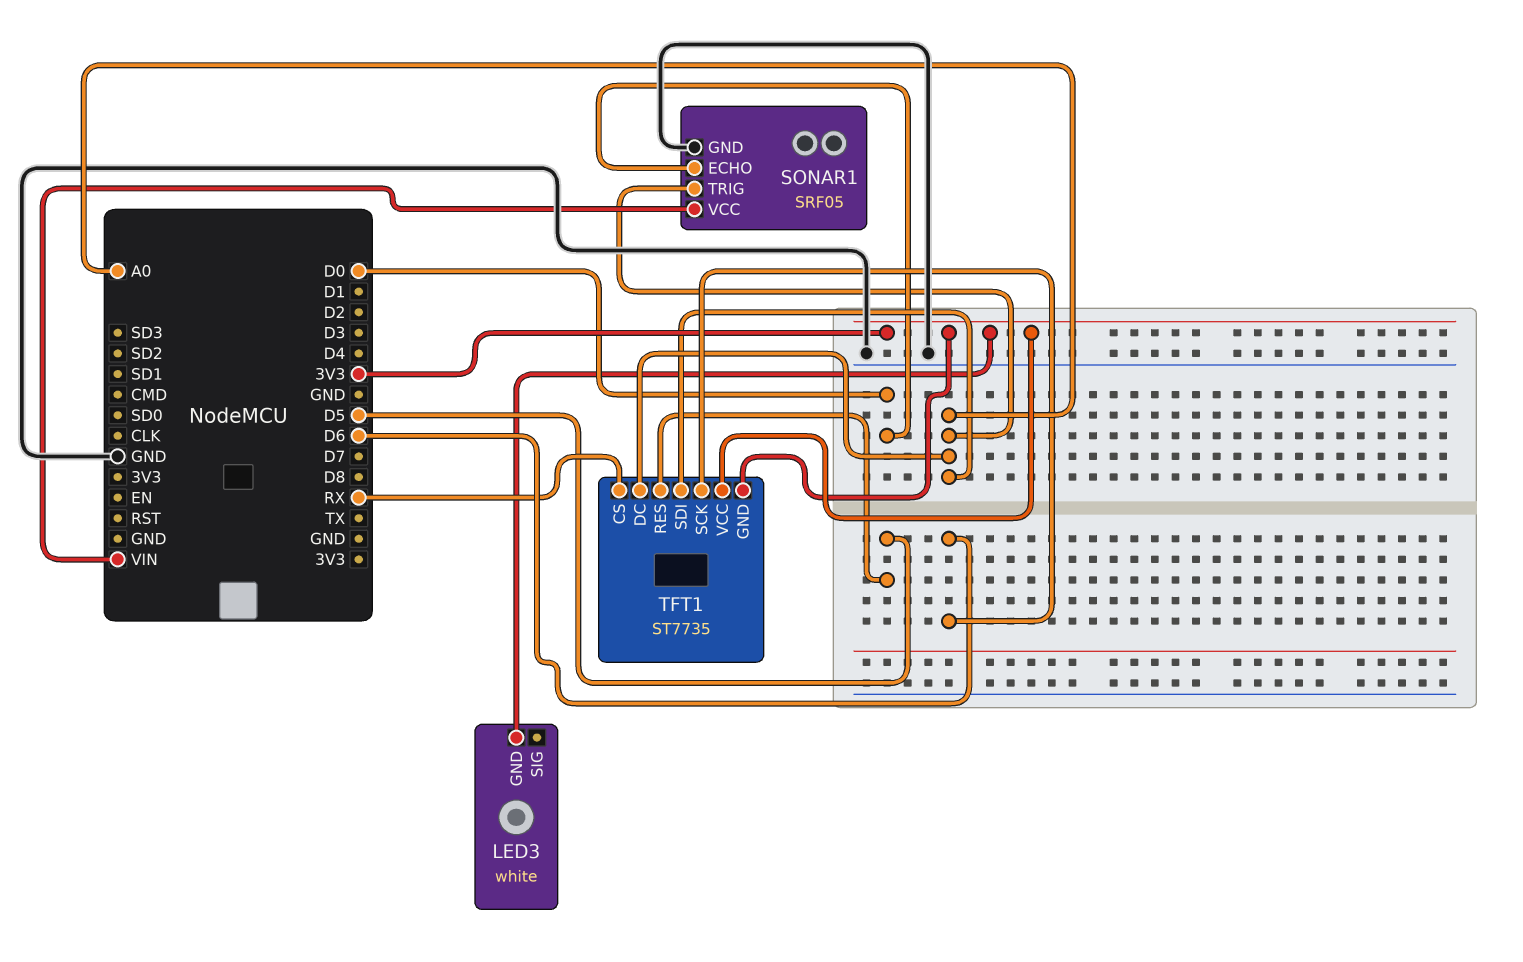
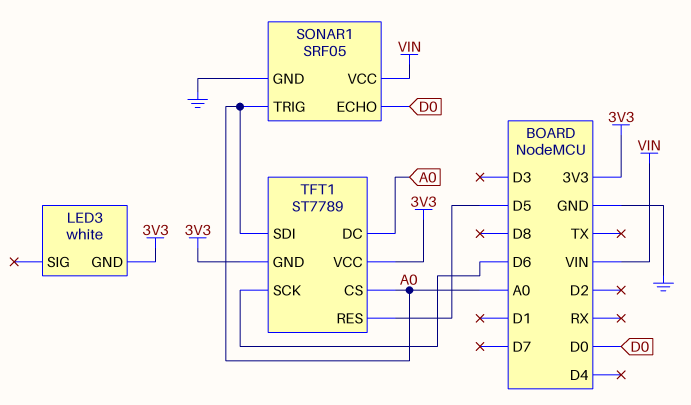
TFT1: ST7735 -> ST7789
TFT1 pin CS: RX -> A0

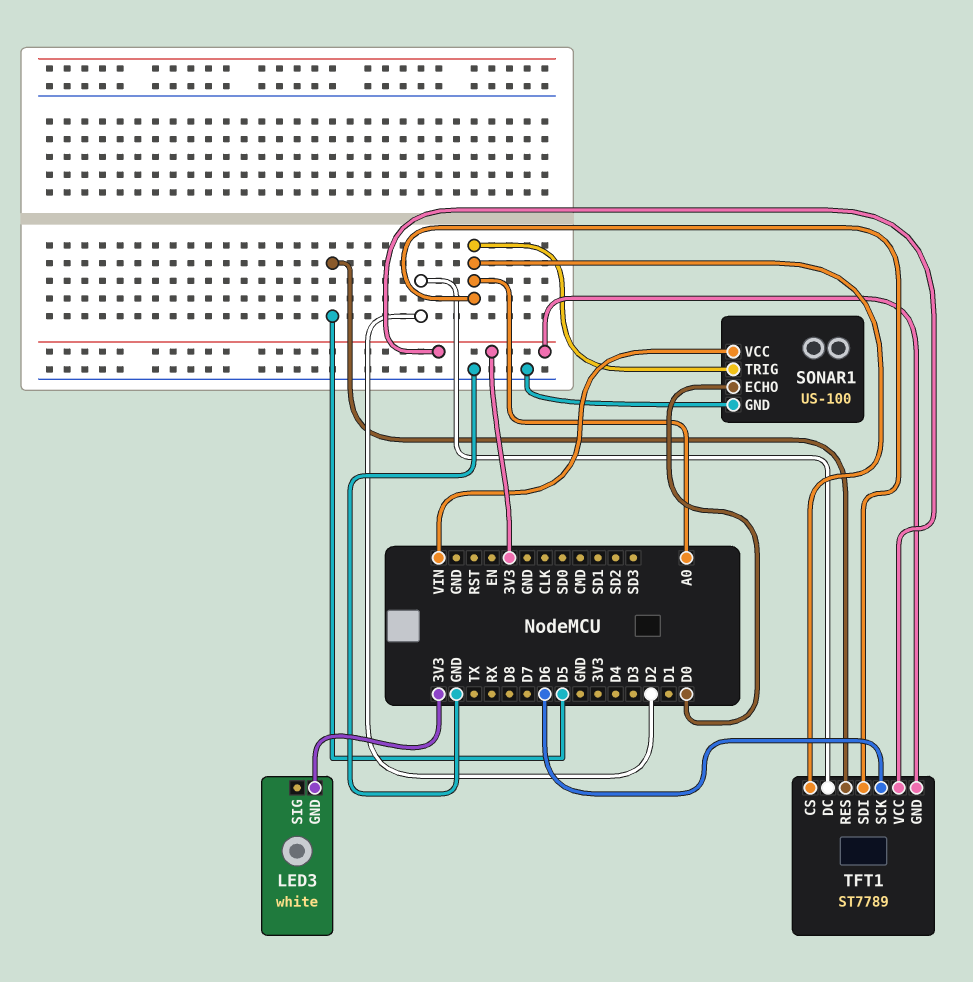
SONAR1: SRF05 -> US-100
TFT1 pin DC: A0 -> D2

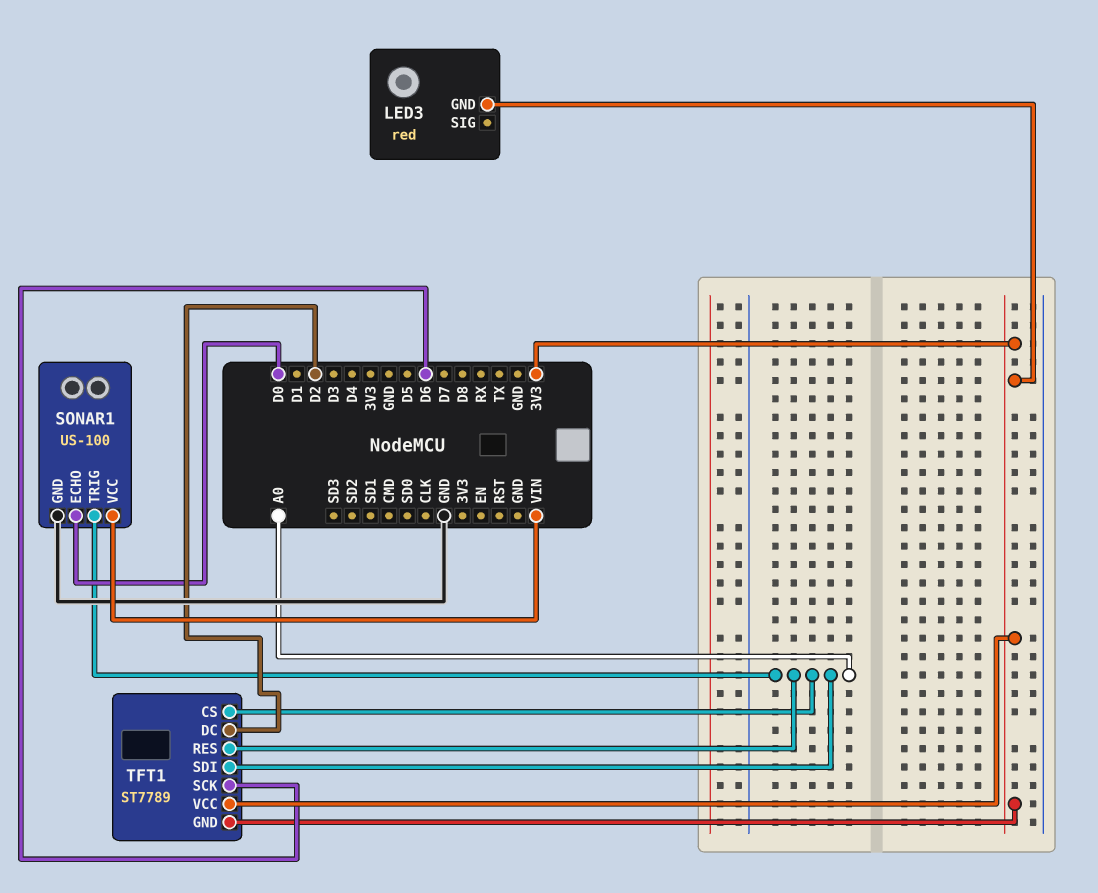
LED3: white -> red
TFT1 pin RES: D5 -> A0

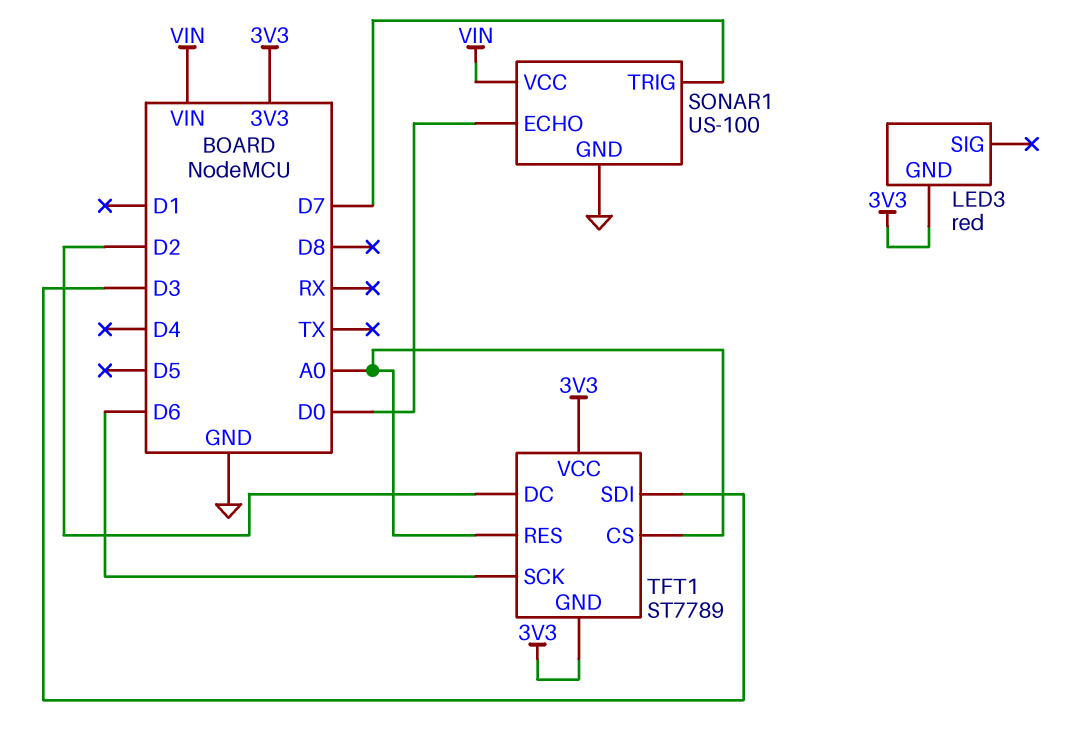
SONAR1 pin TRIG: A0 -> D7
TFT1 pin SDI: A0 -> D3

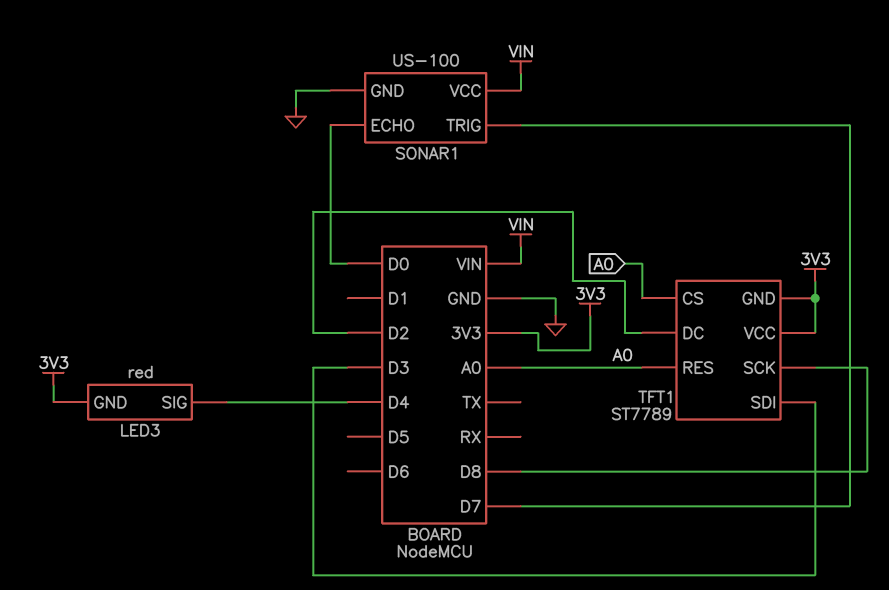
LED3 pin SIG: none -> D4
TFT1 pin SCK: D6 -> D8

